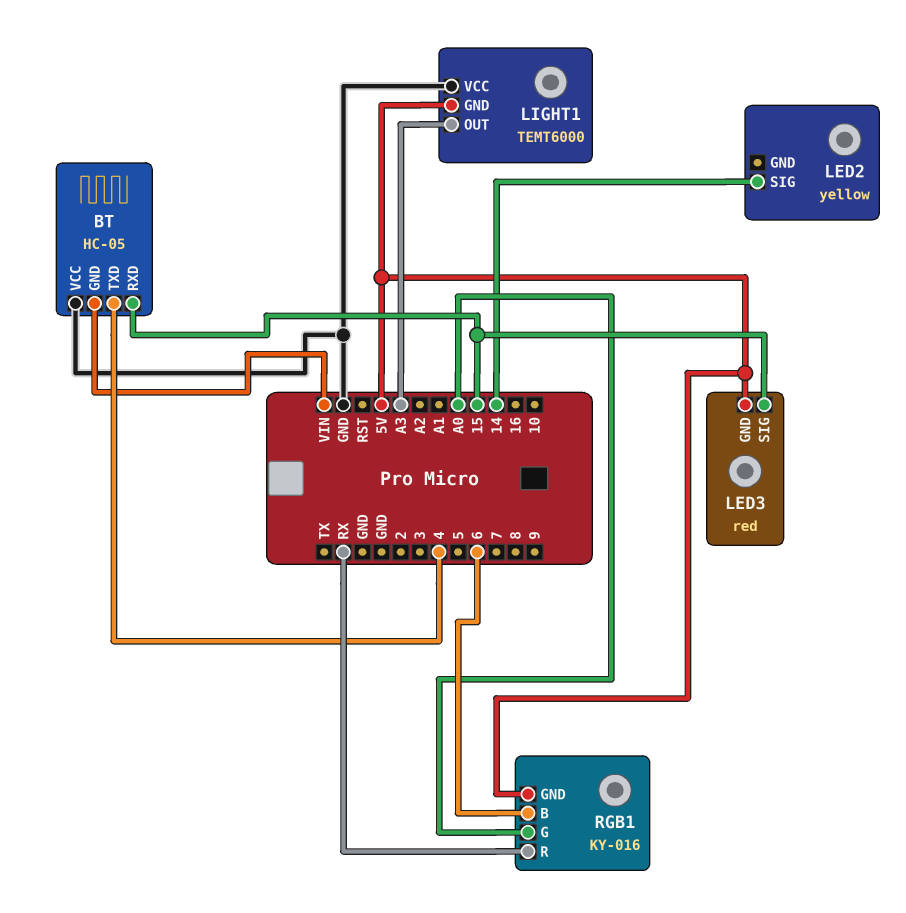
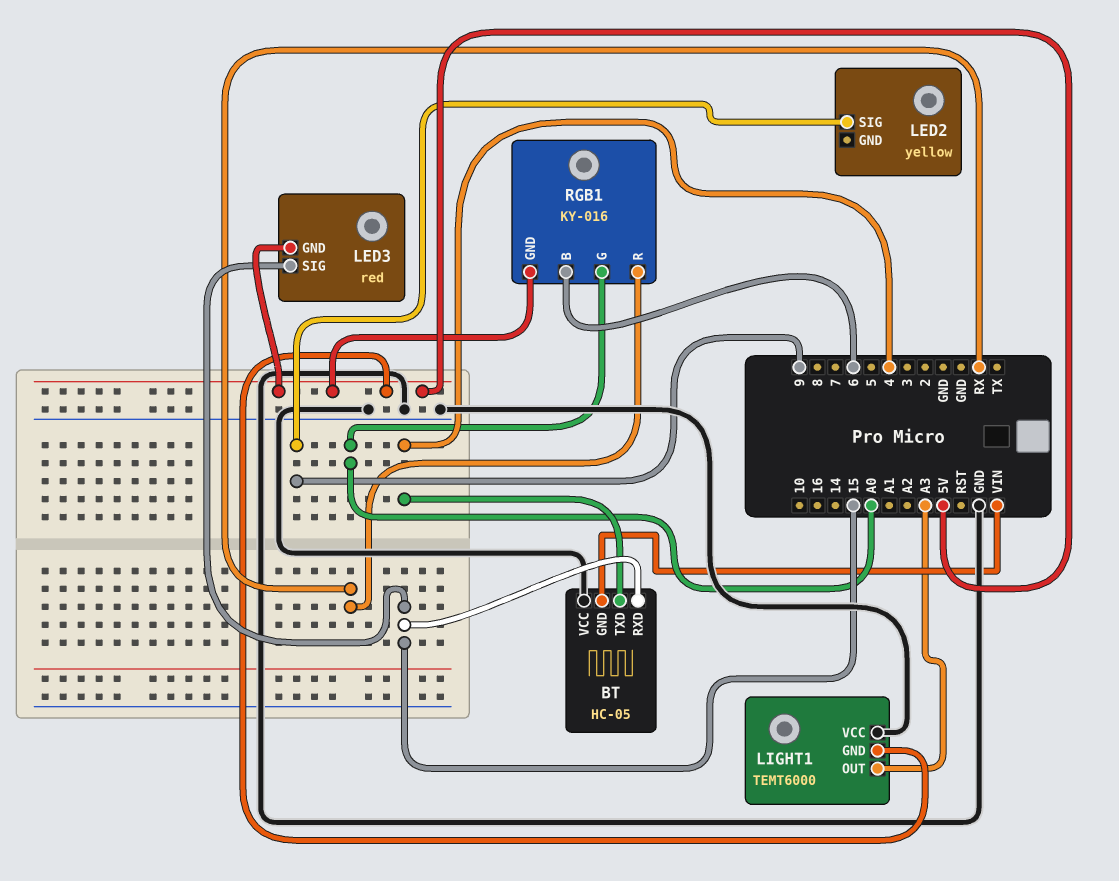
LED2 pin SIG: 14 -> 9

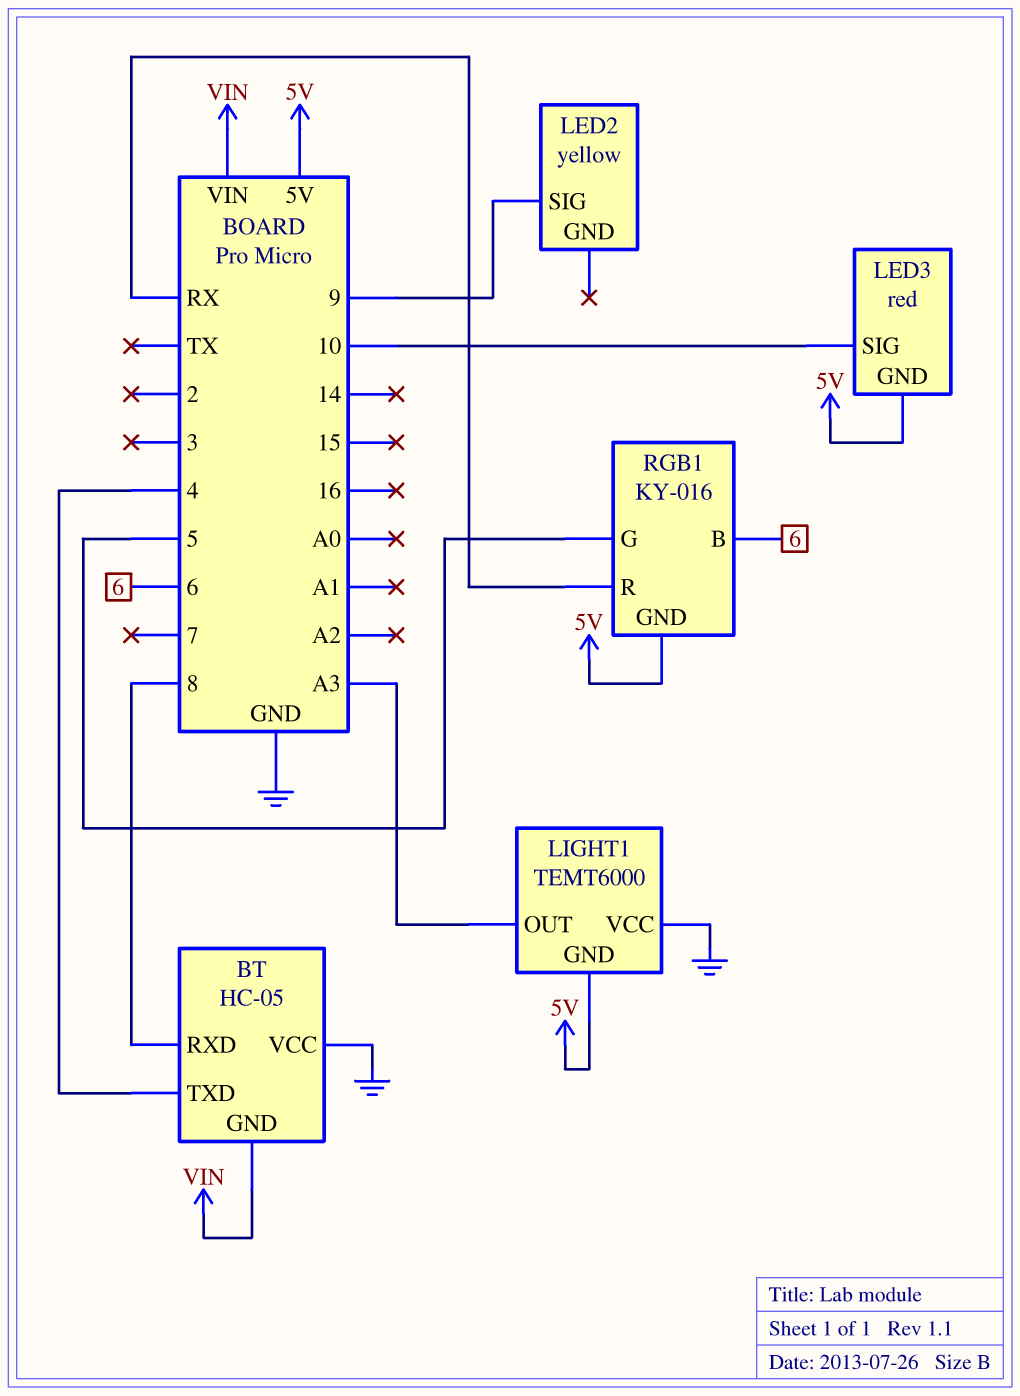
BT pin RXD: 15 -> 8
LED3 pin SIG: 15 -> 10
RGB1 pin G: A0 -> 5

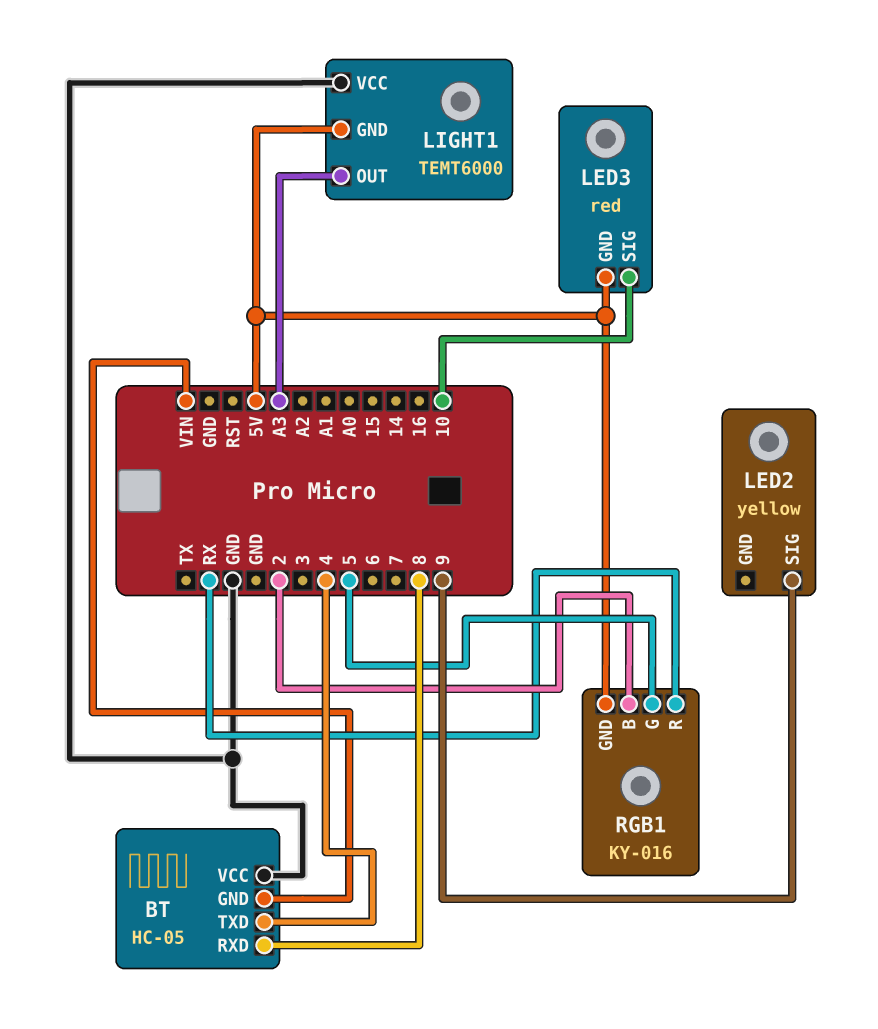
RGB1 pin B: 6 -> 2

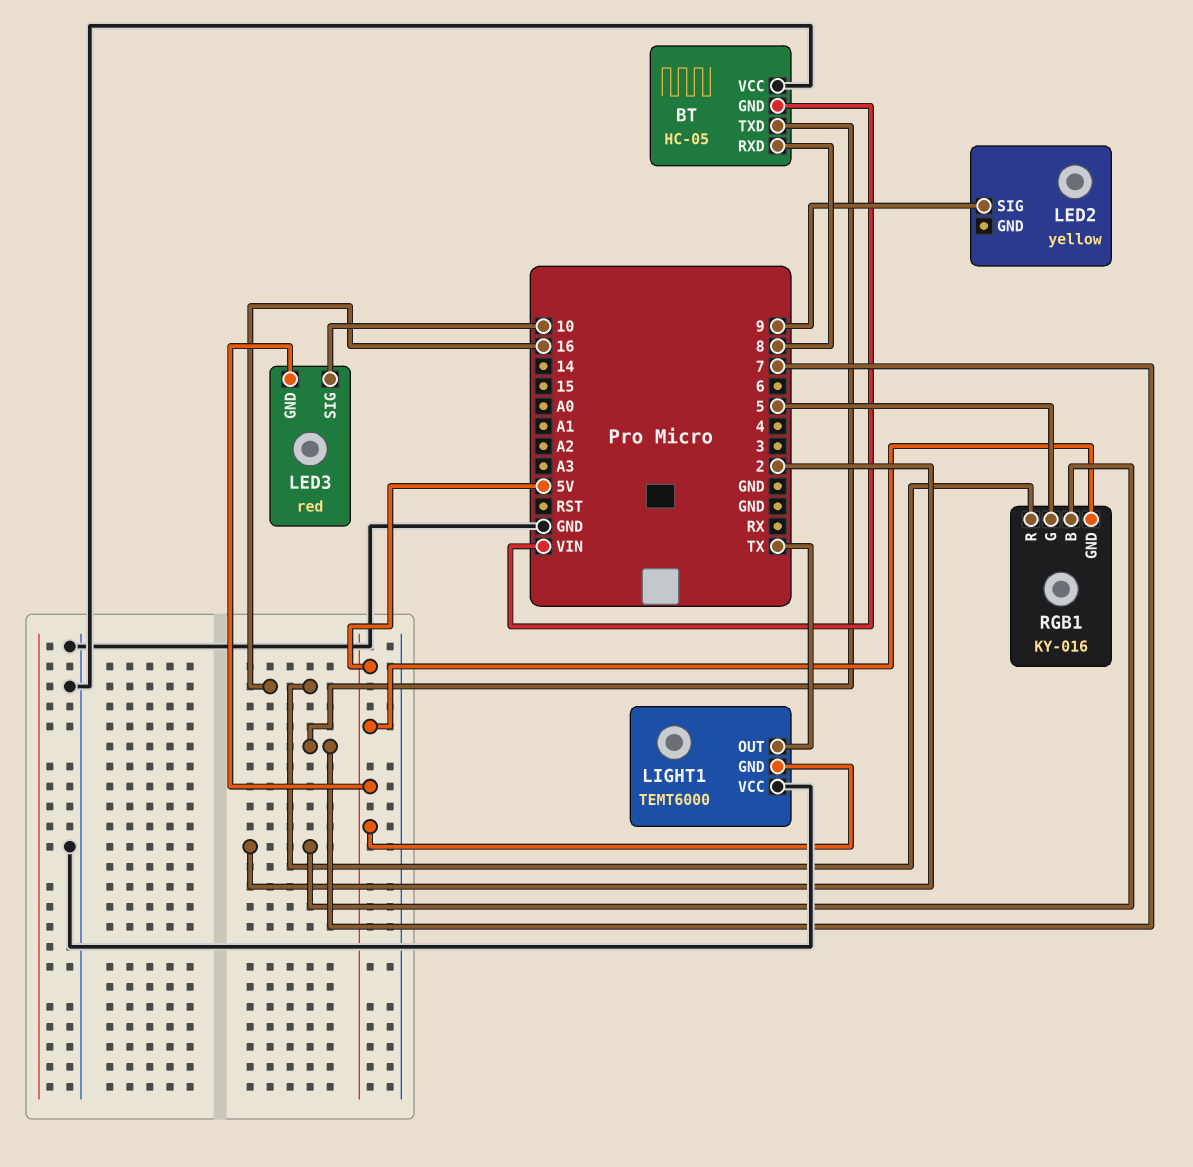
BT pin TXD: 4 -> 7
LIGHT1 pin OUT: A3 -> TX
RGB1 pin R: RX -> 16

